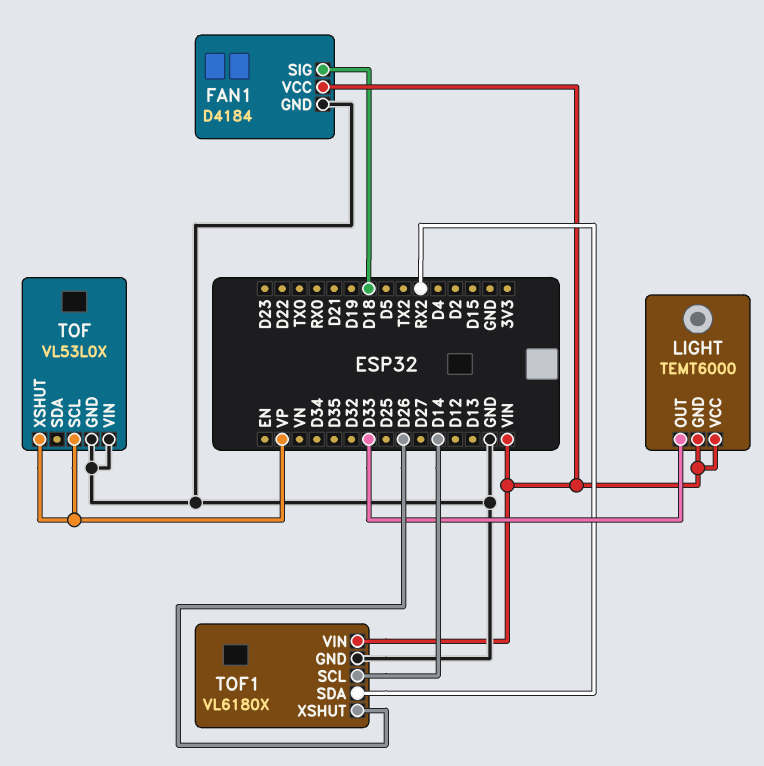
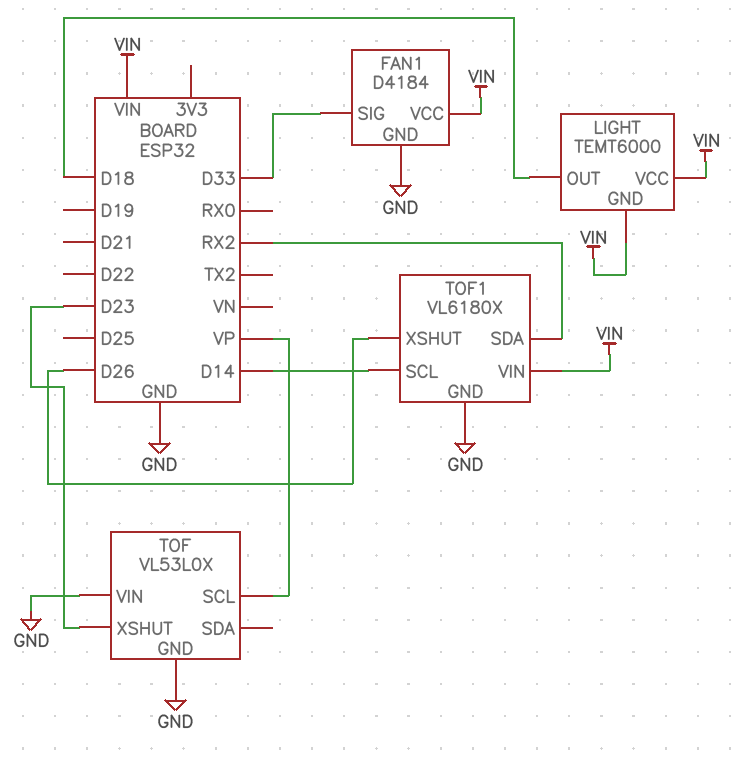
FAN1 pin SIG: D18 -> D33
LIGHT pin OUT: D33 -> D18
TOF pin XSHUT: VP -> D23

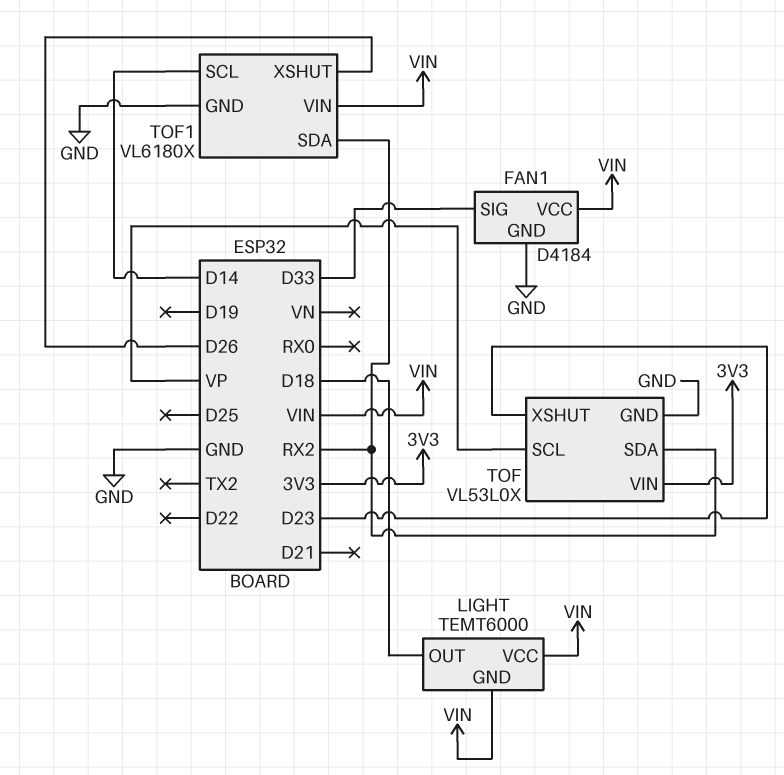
TOF pin SDA: none -> RX2
TOF pin VIN: GND -> 3V3

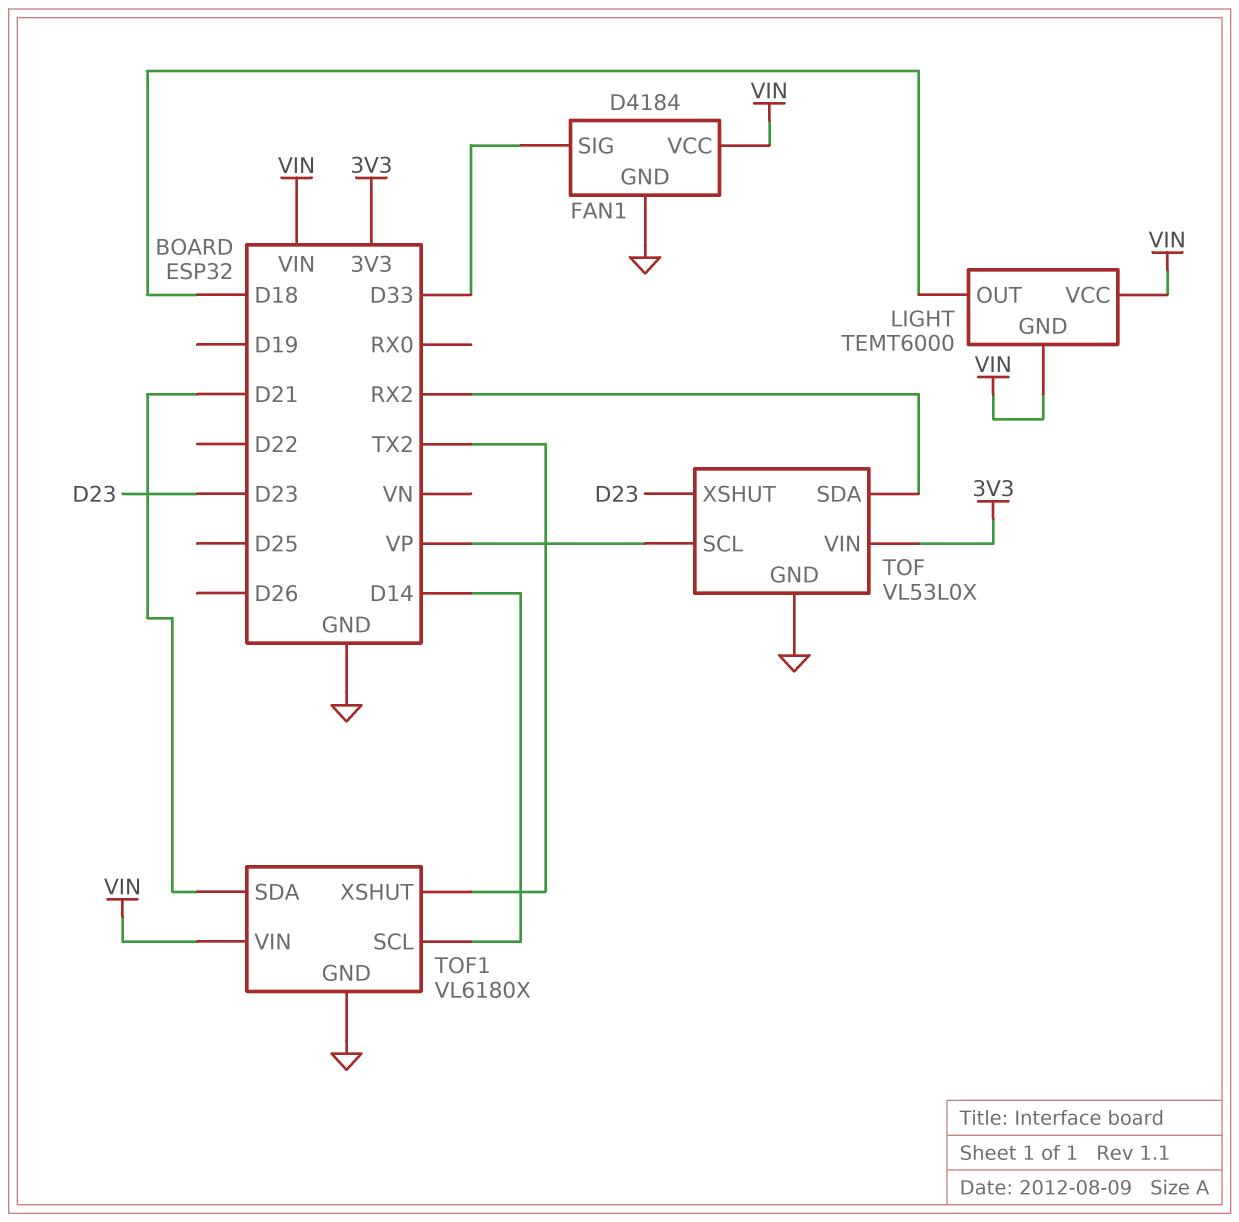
TOF1 pin SDA: RX2 -> D21
TOF1 pin XSHUT: D26 -> TX2

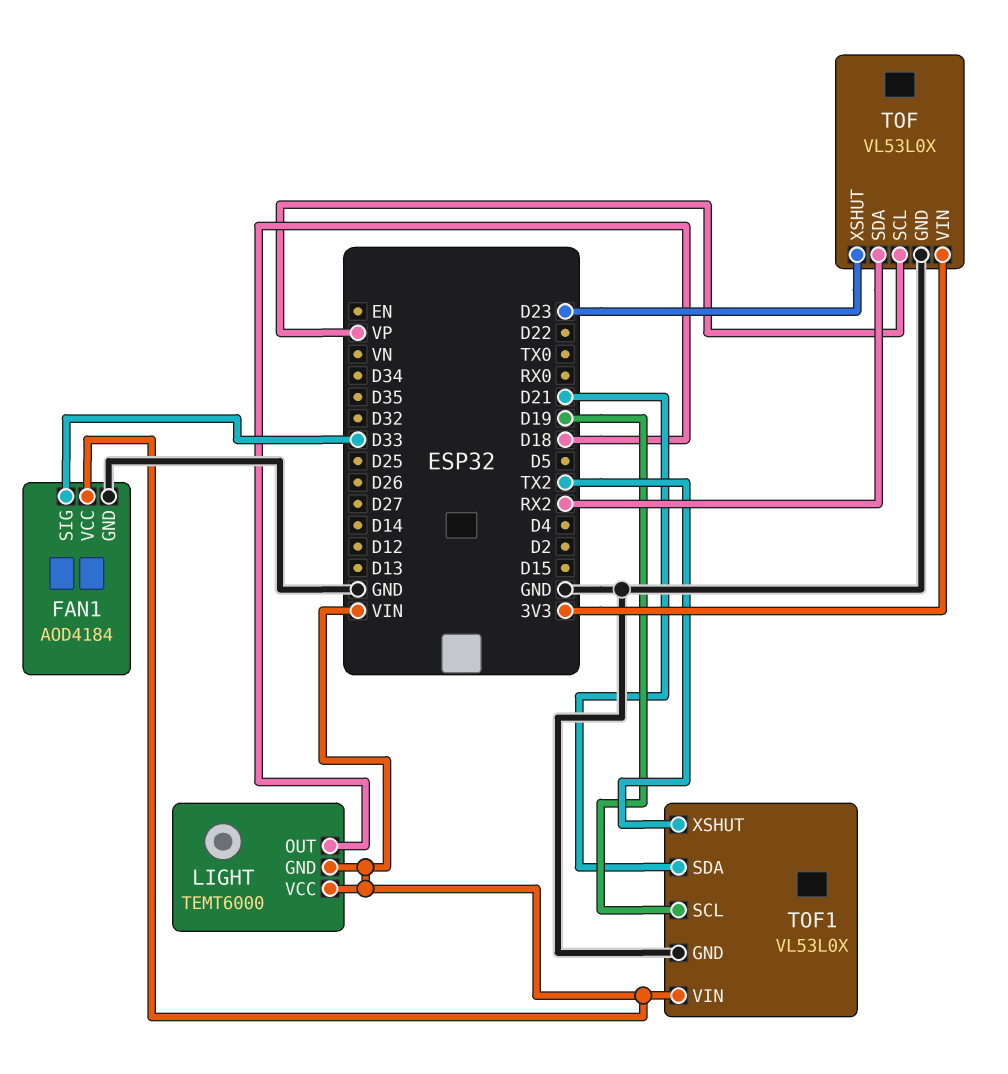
FAN1: D4184 -> AOD4184
TOF1: VL6180X -> VL53L0X
TOF1 pin SCL: D14 -> D19

